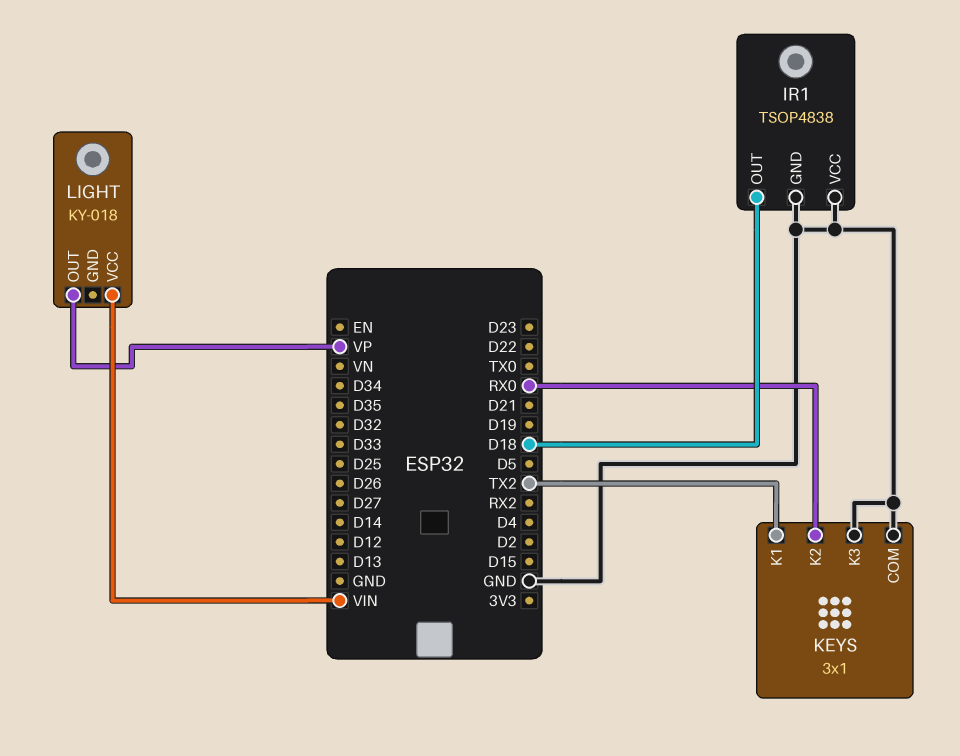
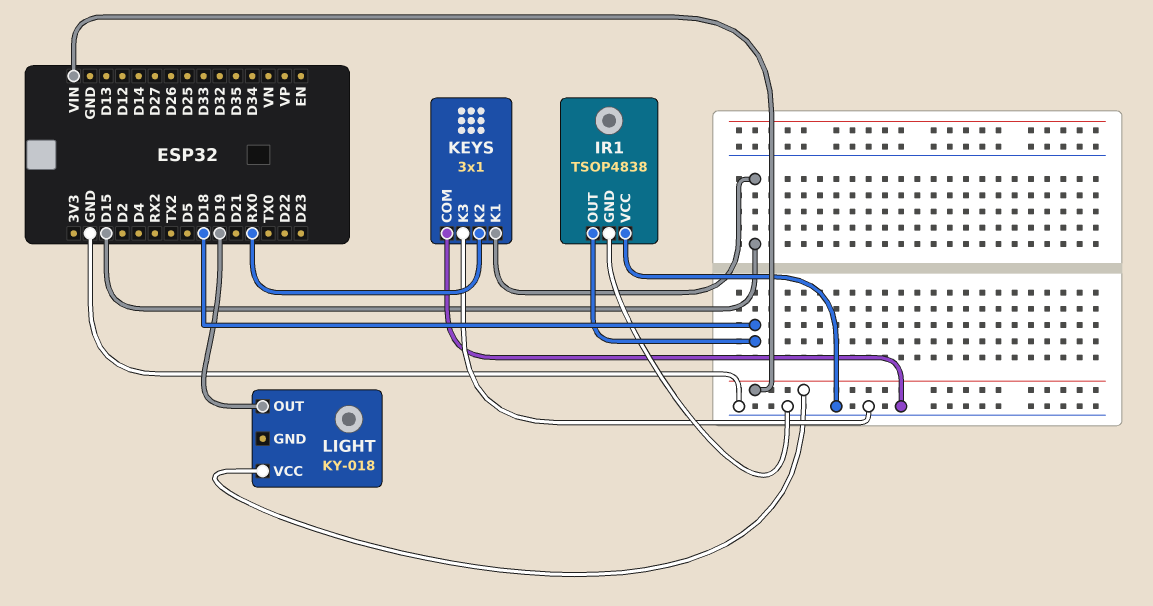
KEYS pin K1: TX2 -> D15
LIGHT pin OUT: VP -> D19

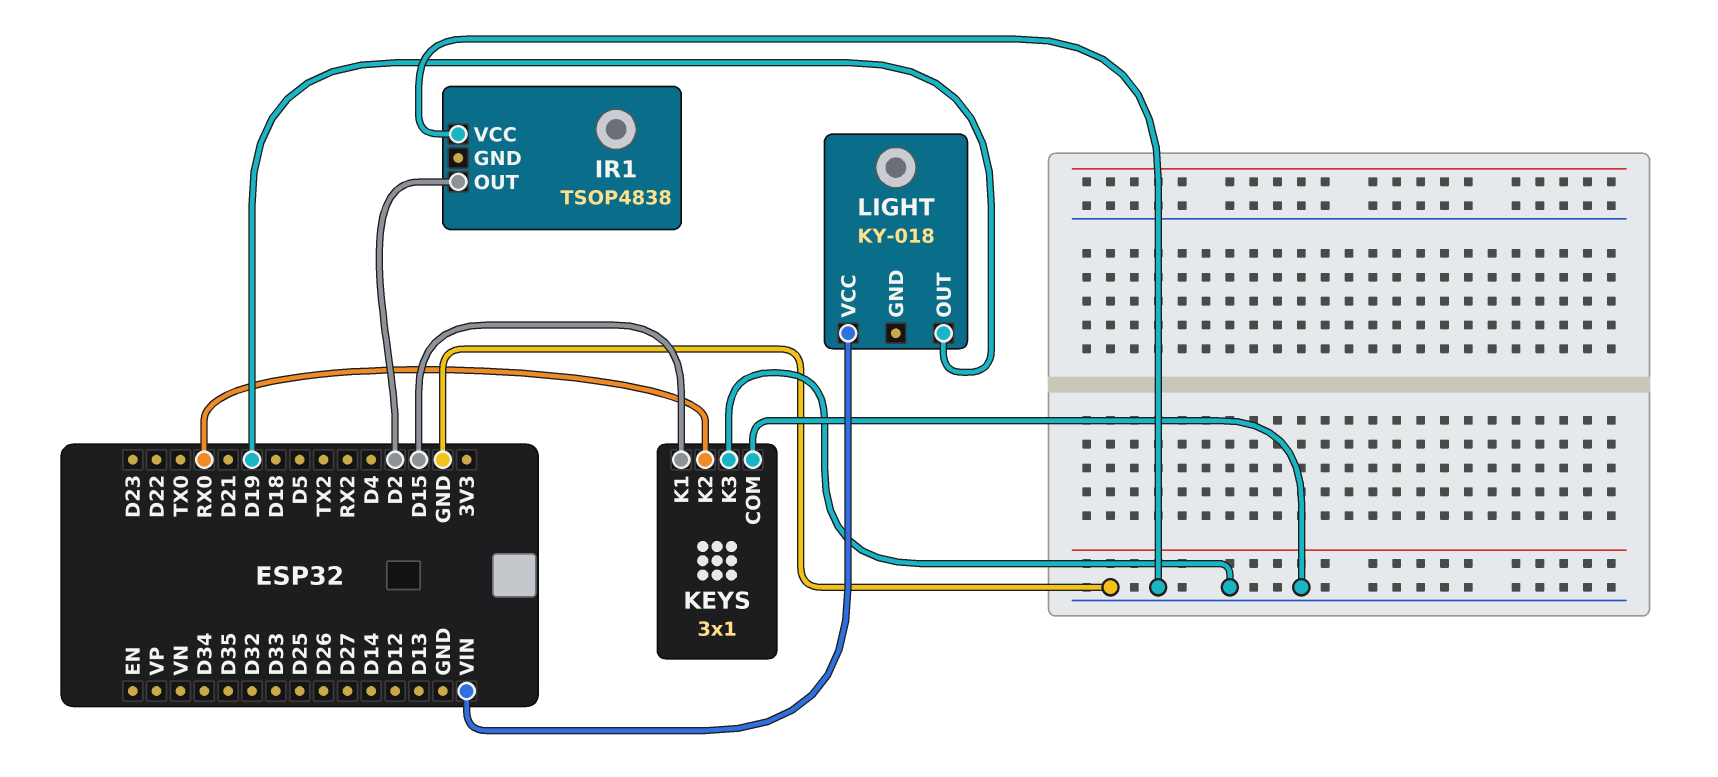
IR1 pin GND: GND -> none
IR1 pin OUT: D18 -> D2

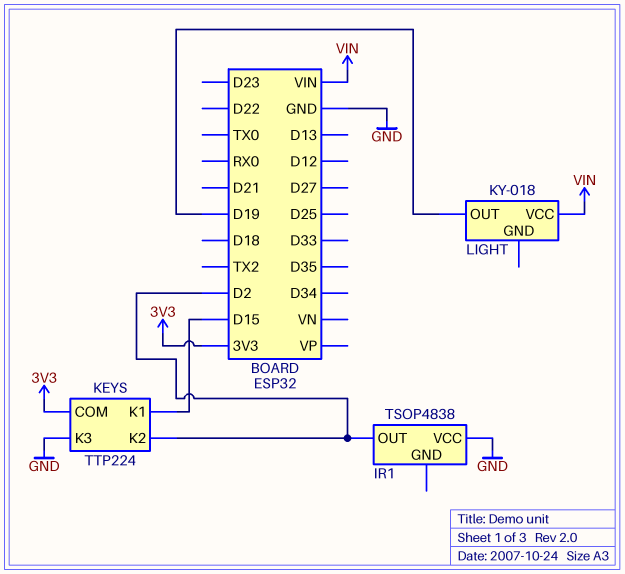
KEYS: 3x1 -> TTP224
KEYS pin COM: GND -> 3V3
KEYS pin K2: RX0 -> D2

